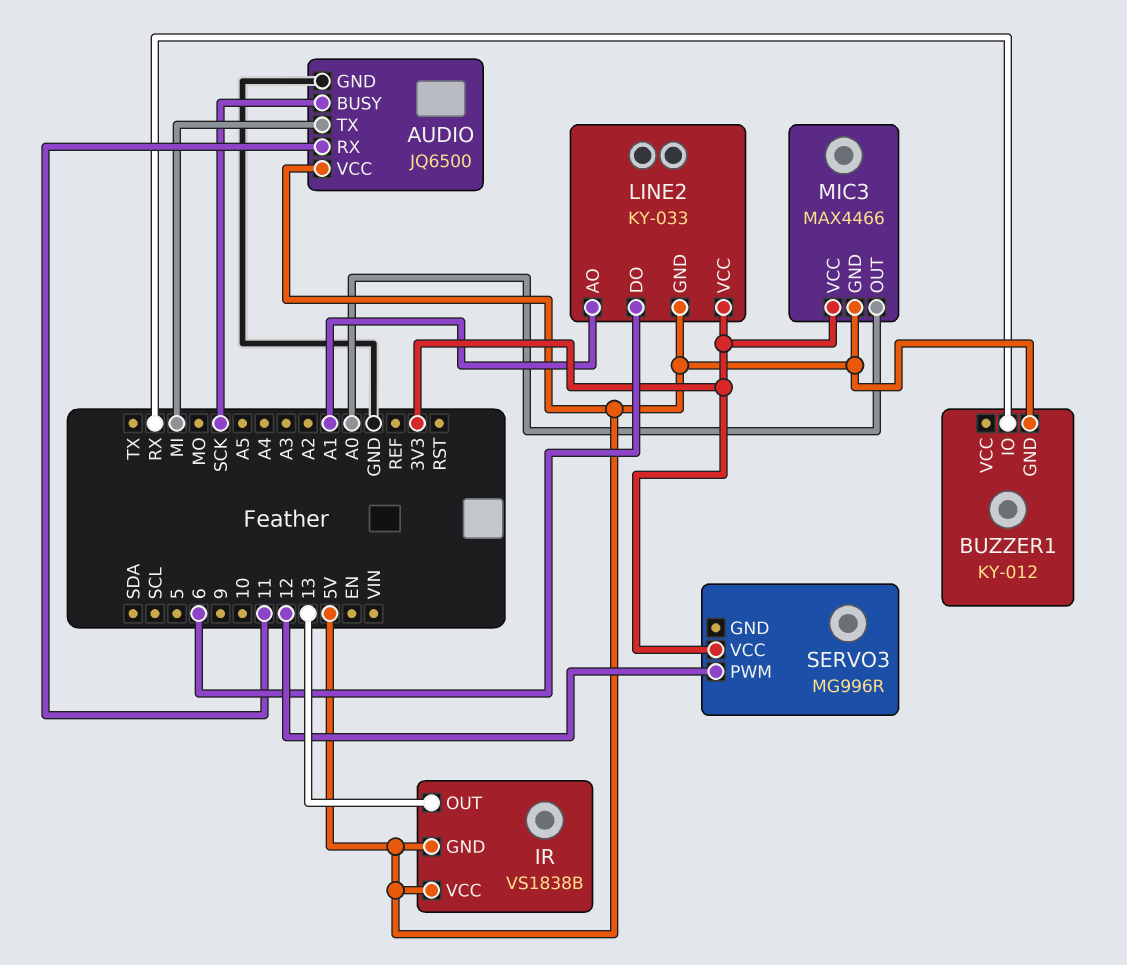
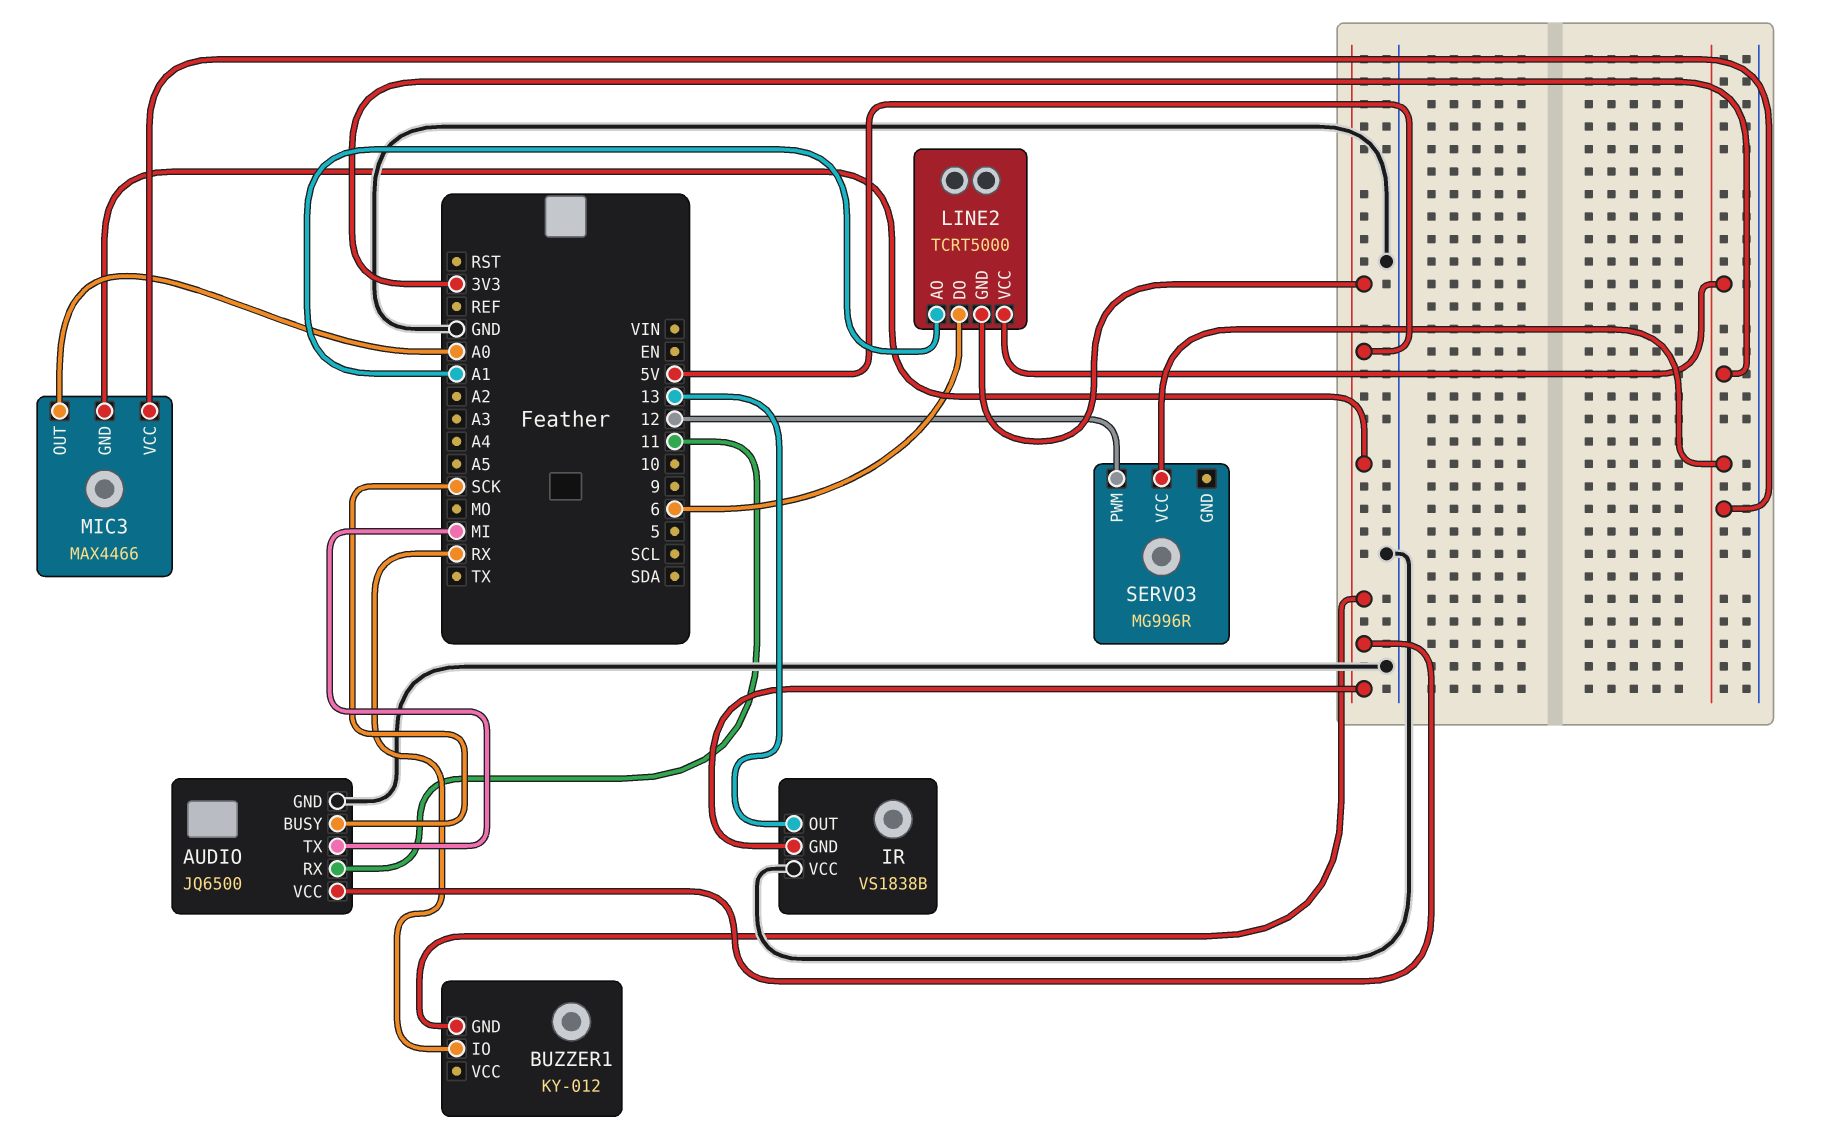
IR pin VCC: 5V -> GND
LINE2: KY-033 -> TCRT5000

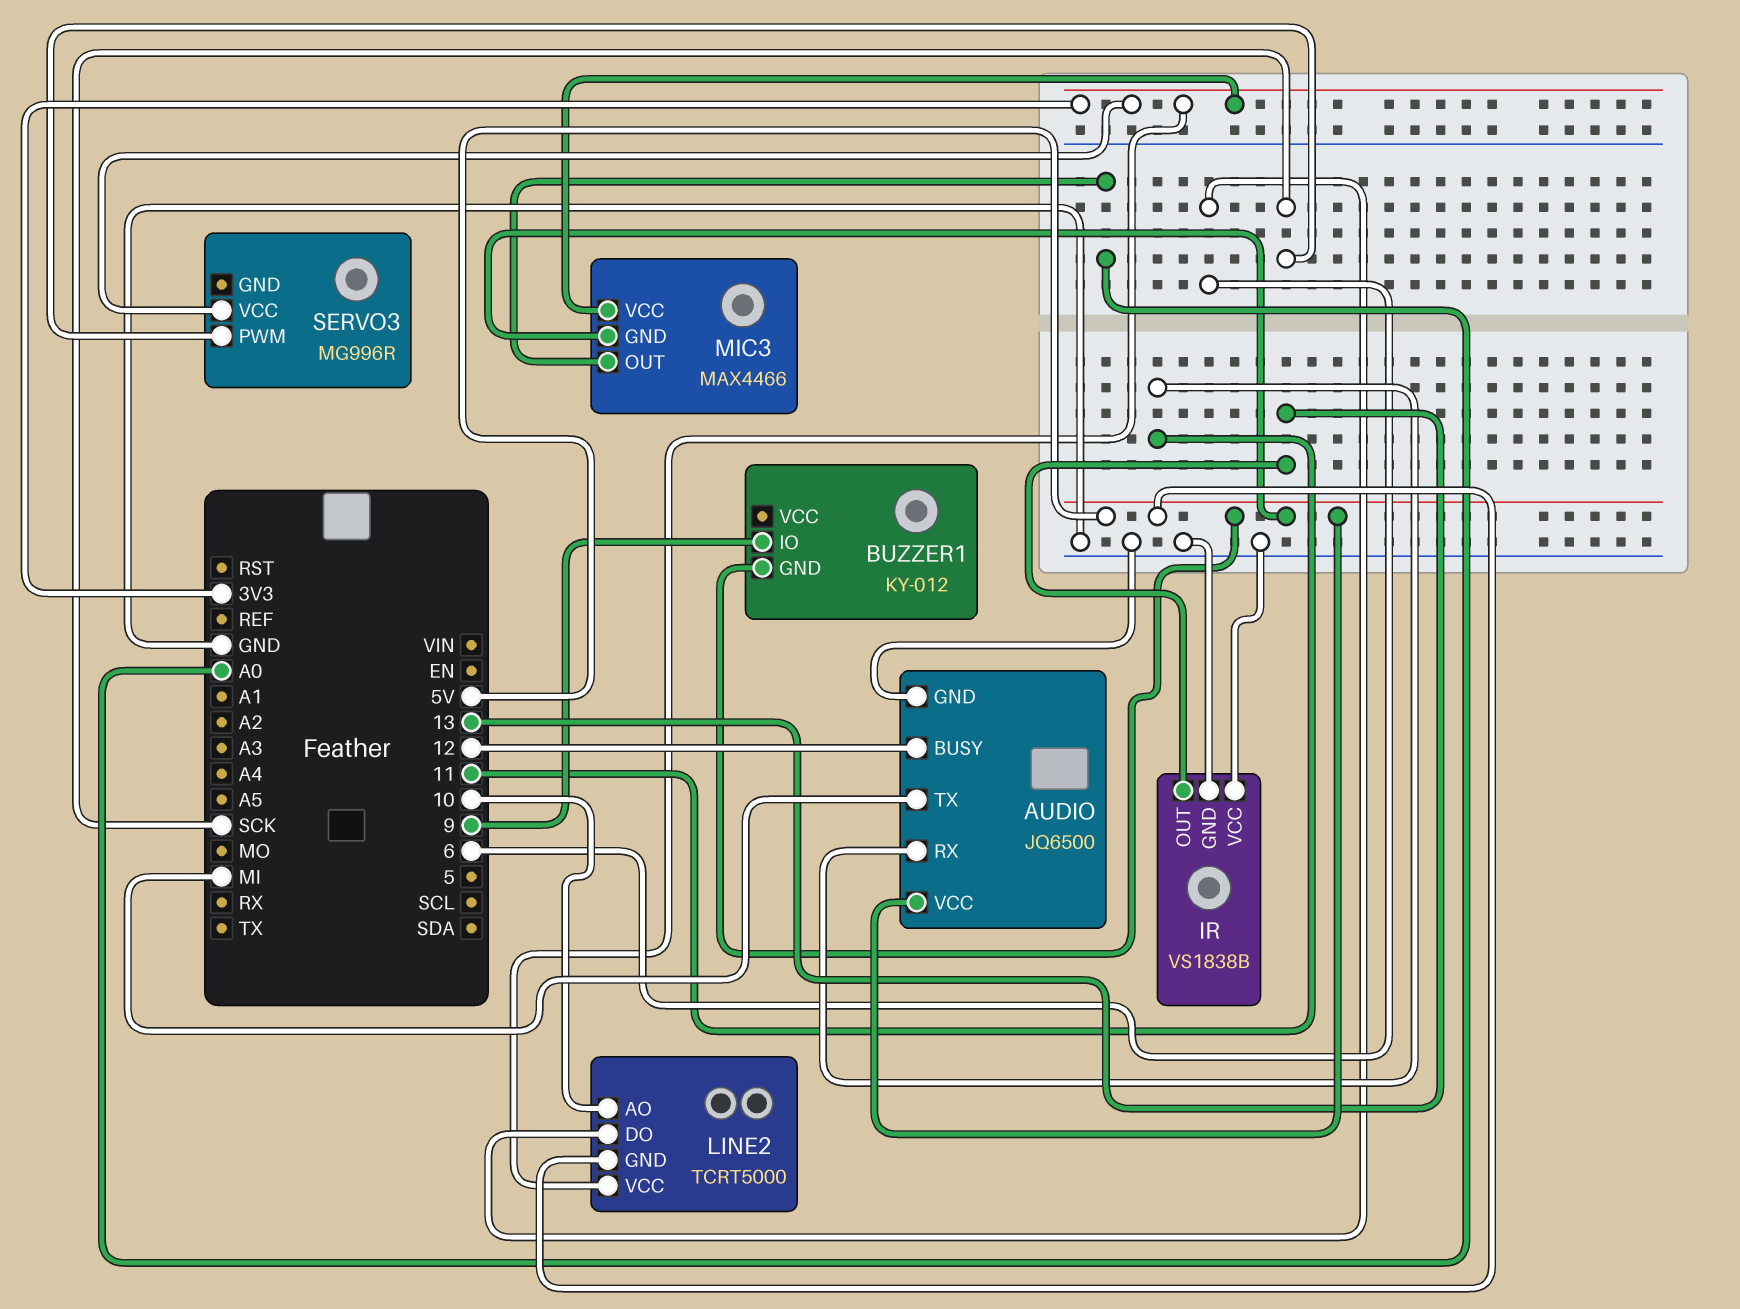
AUDIO pin BUSY: SCK -> 12
BUZZER1 pin IO: RX -> 9
IR pin GND: 5V -> GND
LINE2 pin AO: A1 -> 10
SERVO3 pin PWM: 12 -> SCK

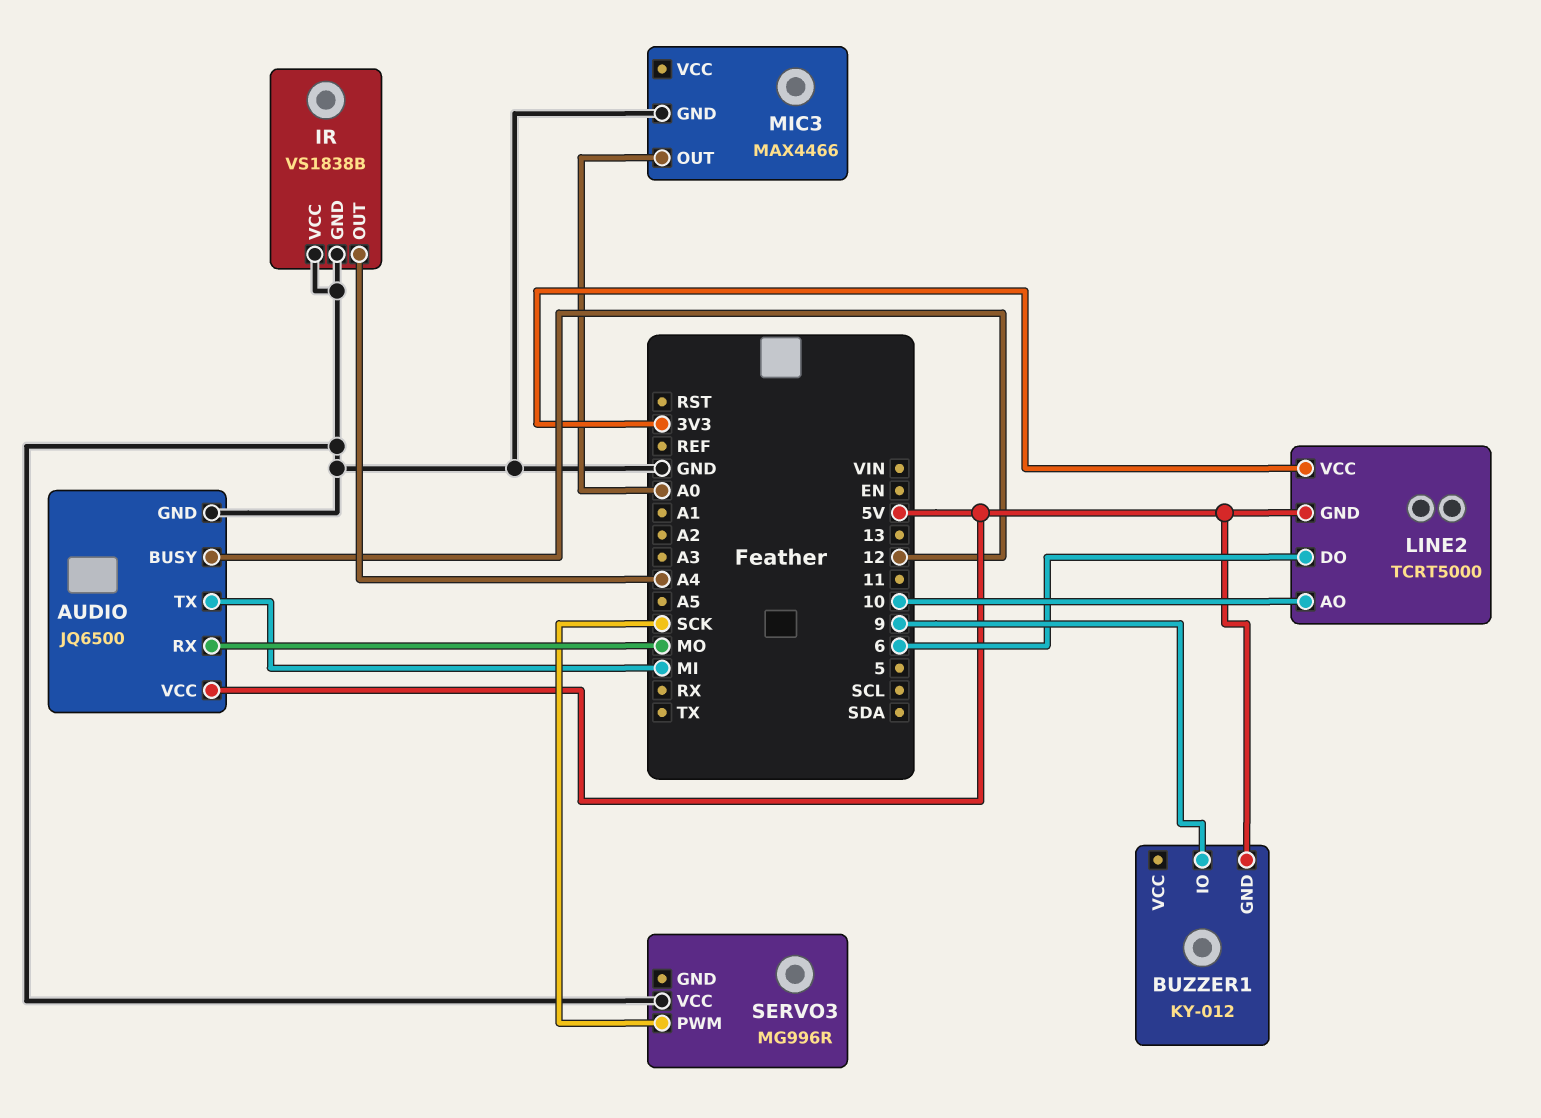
AUDIO pin RX: 11 -> MO
IR pin OUT: 13 -> A4
MIC3 pin GND: 5V -> GND
MIC3 pin VCC: 3V3 -> none
SERVO3 pin VCC: 3V3 -> GND

